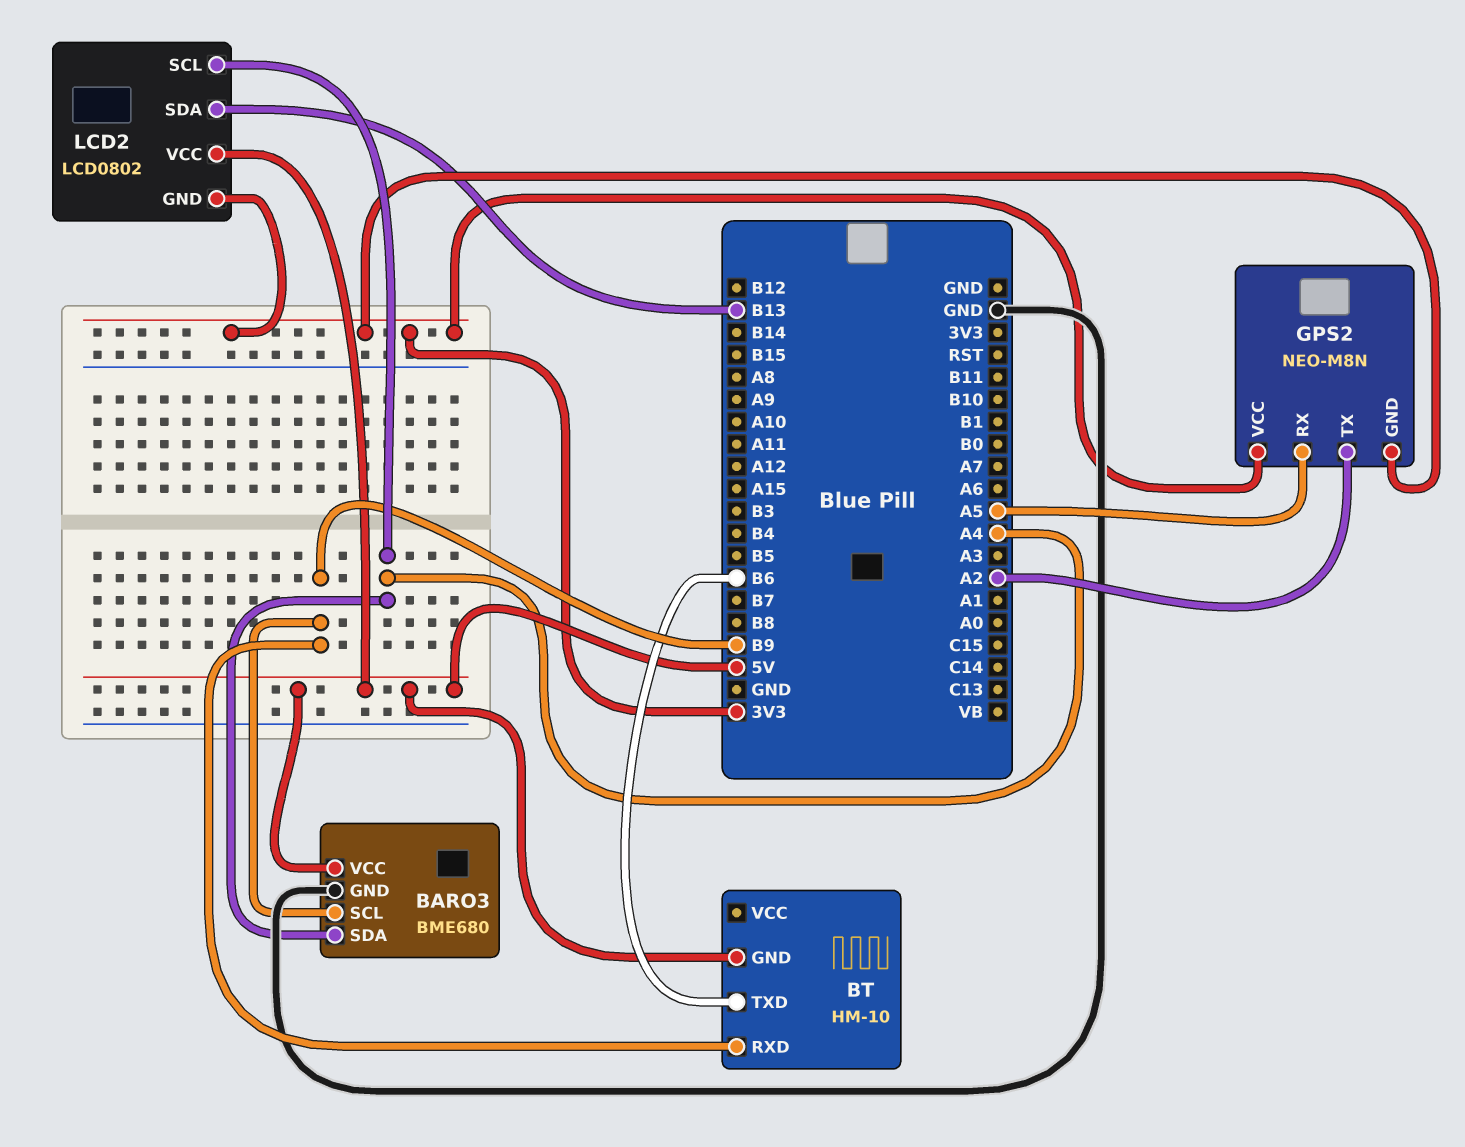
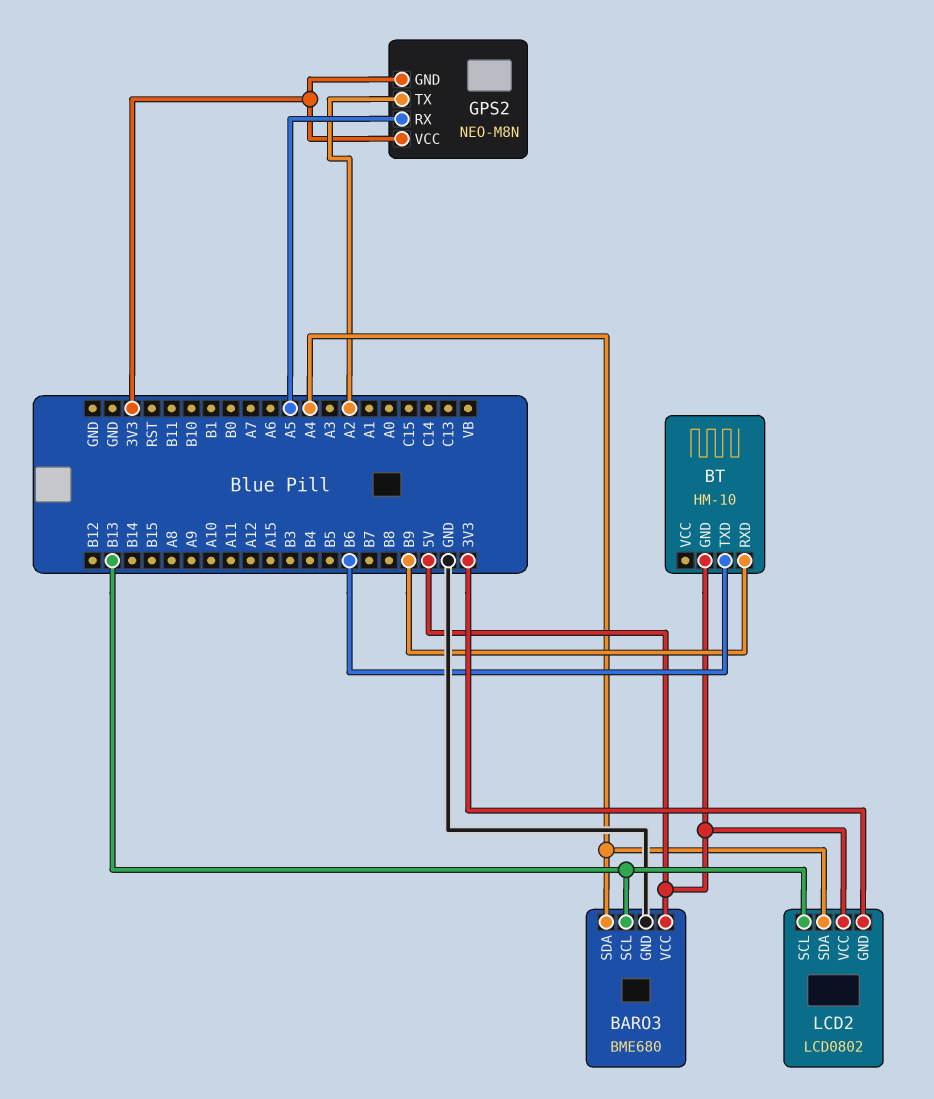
BARO3 pin SCL: B9 -> B13
LCD2 pin SCL: A4 -> B13
LCD2 pin SDA: B13 -> A4

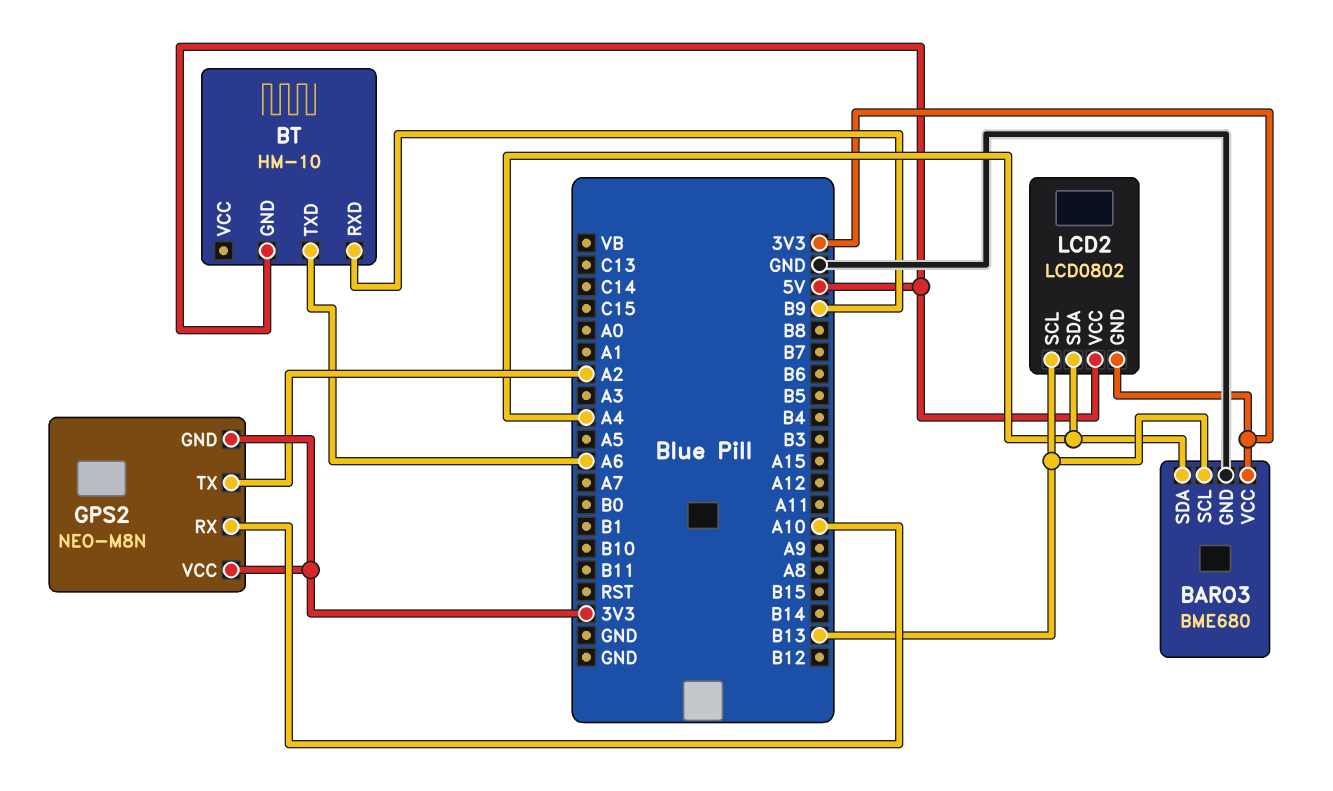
BARO3 pin VCC: 5V -> 3V3
BT pin TXD: B6 -> A6
GPS2 pin RX: A5 -> A10

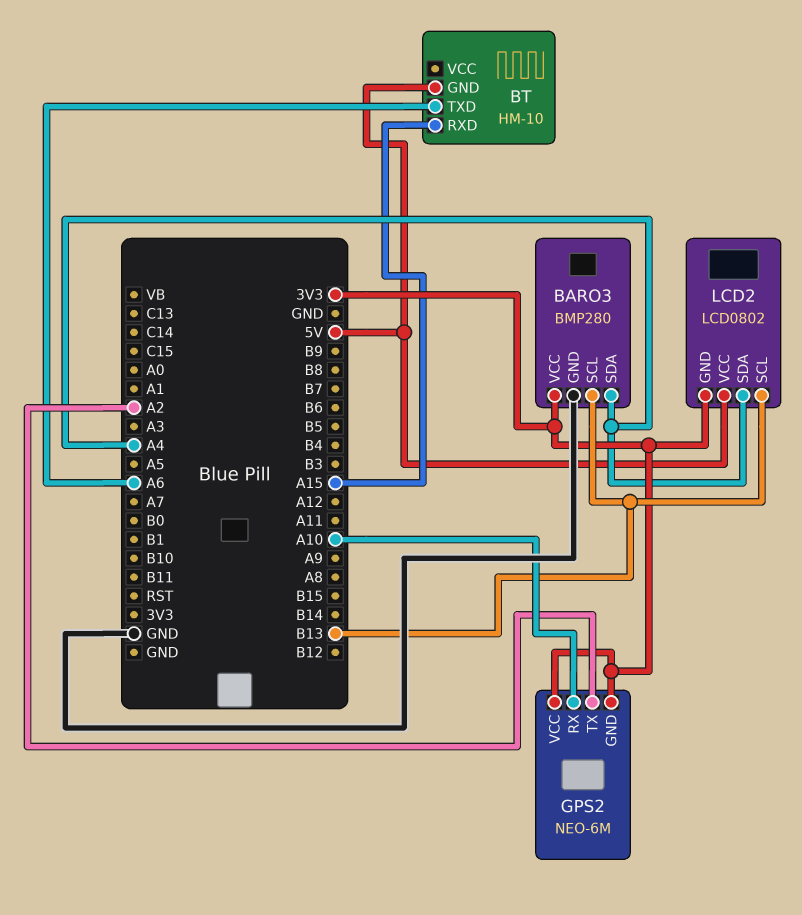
BARO3: BME680 -> BMP280
BT pin RXD: B9 -> A15
GPS2: NEO-M8N -> NEO-6M

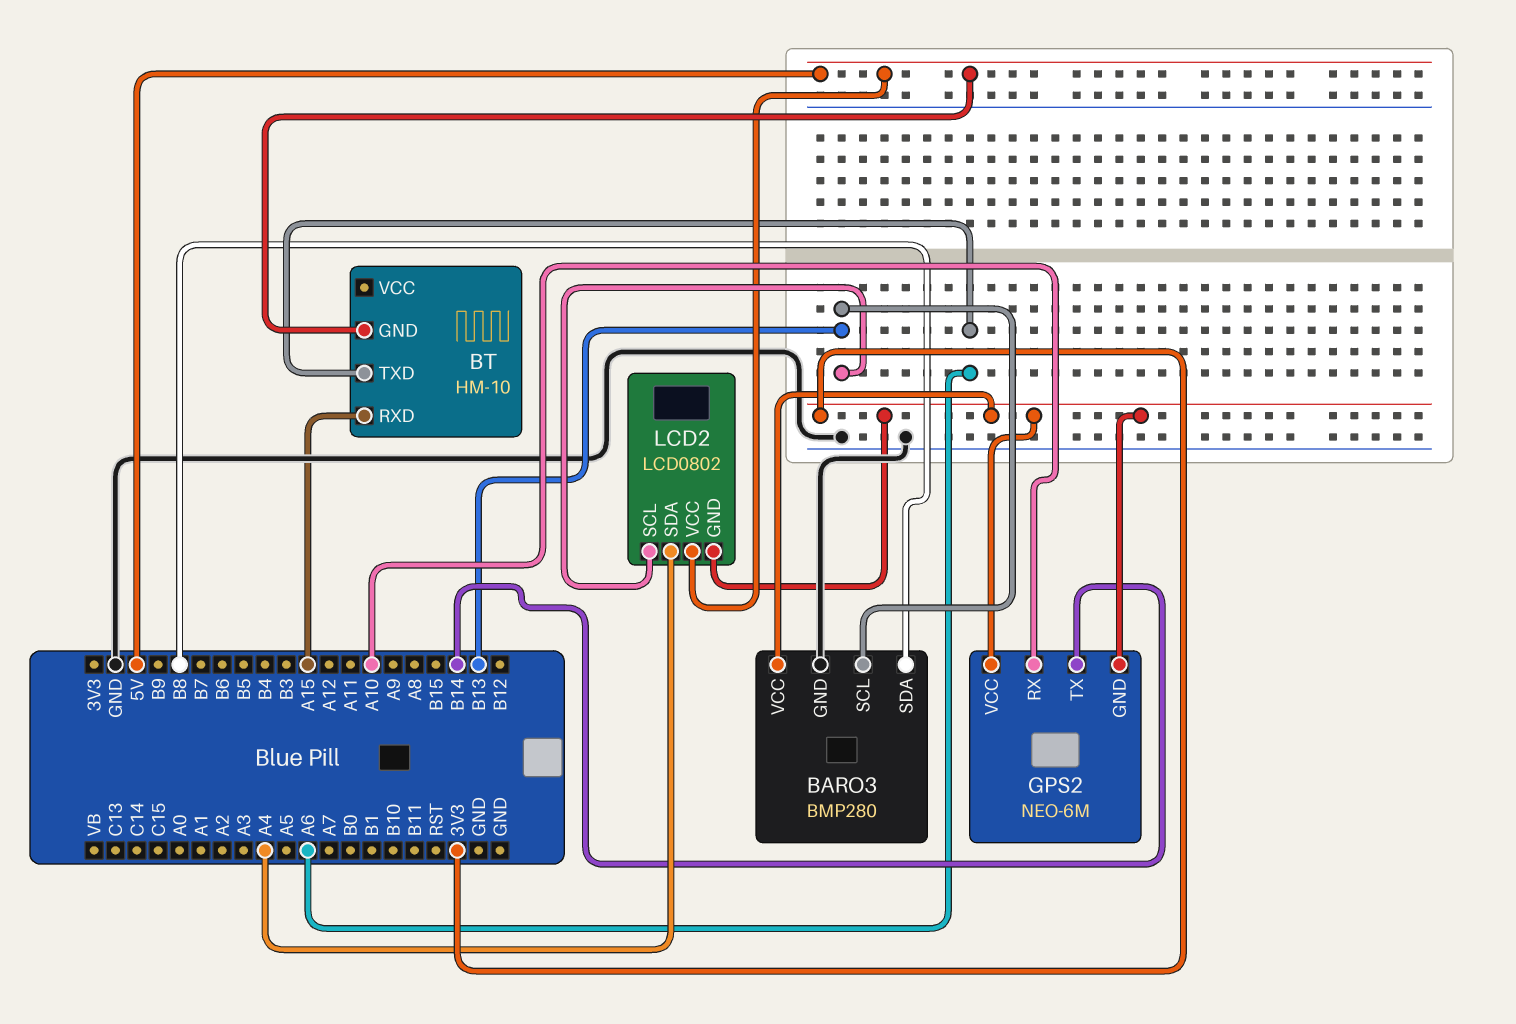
BARO3 pin SDA: A4 -> B8
GPS2 pin TX: A2 -> B14

